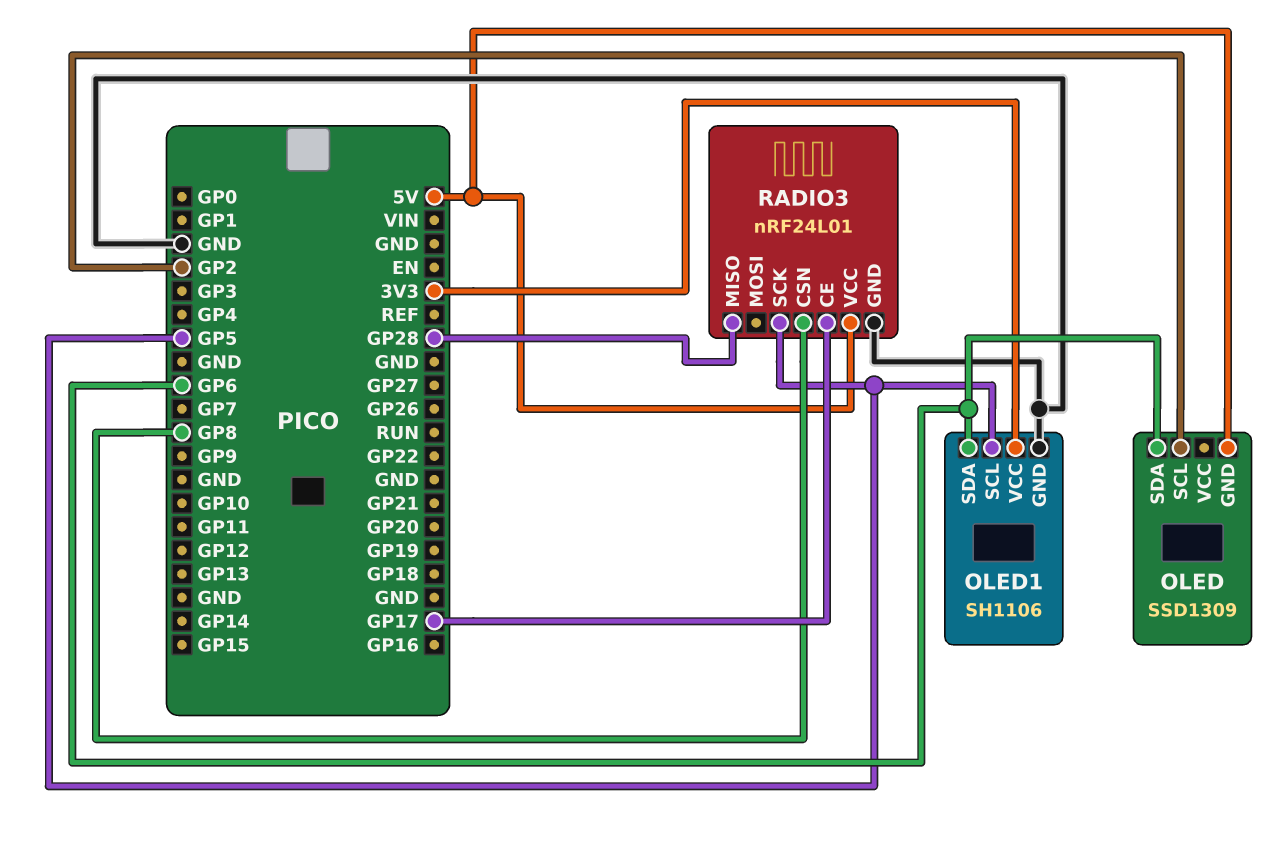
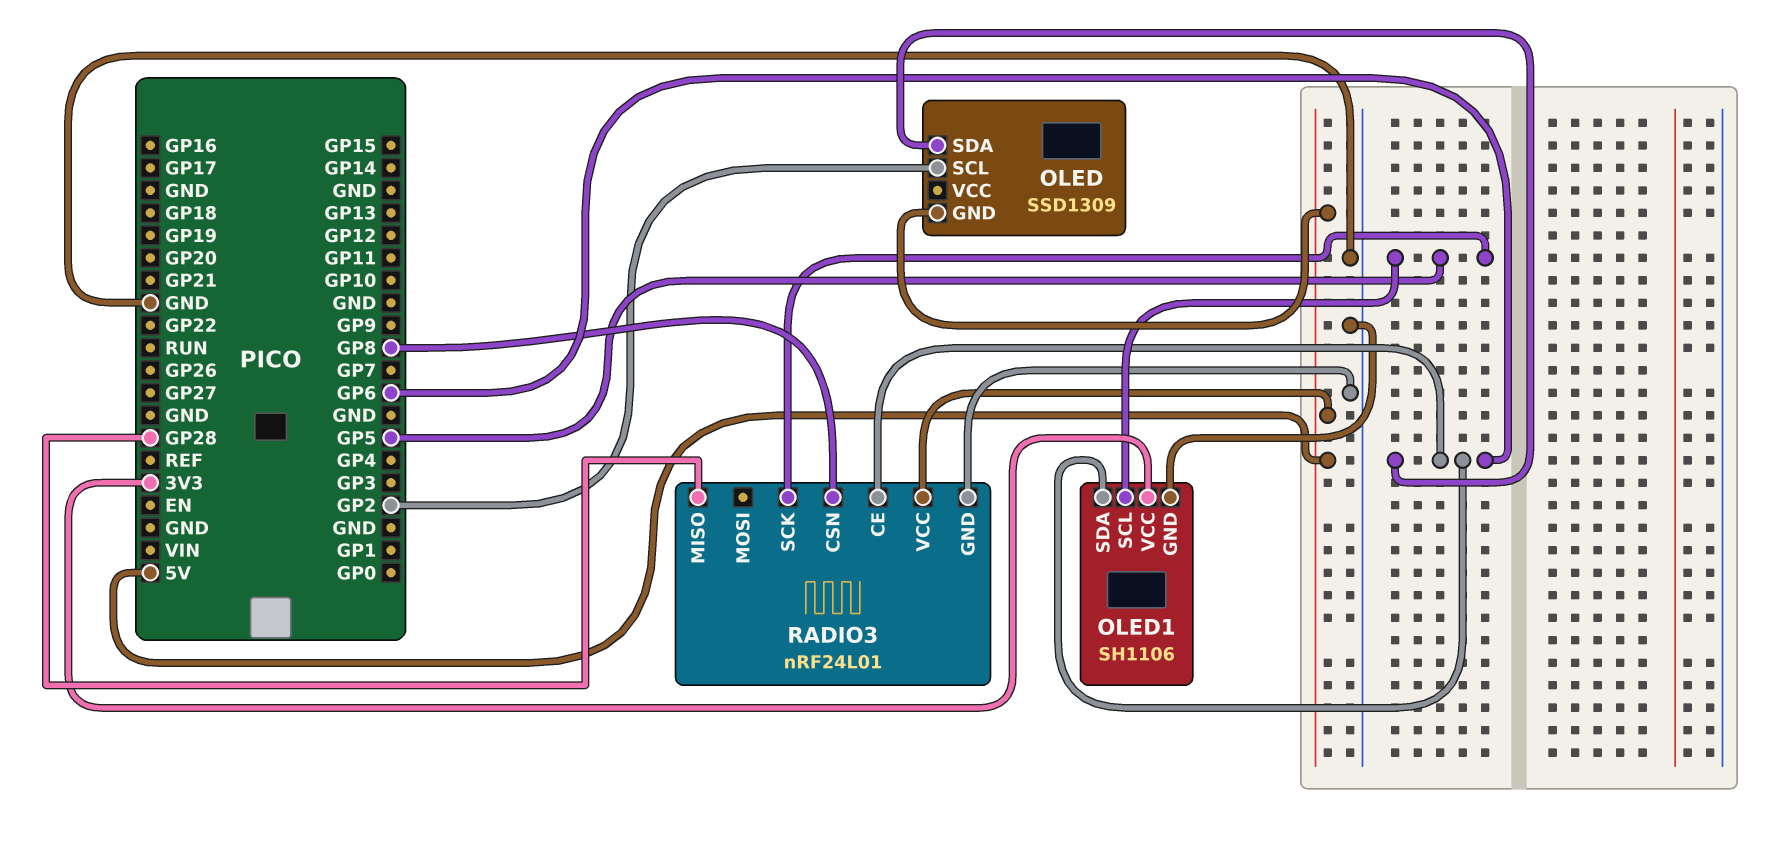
RADIO3 pin CE: GP17 -> GP6

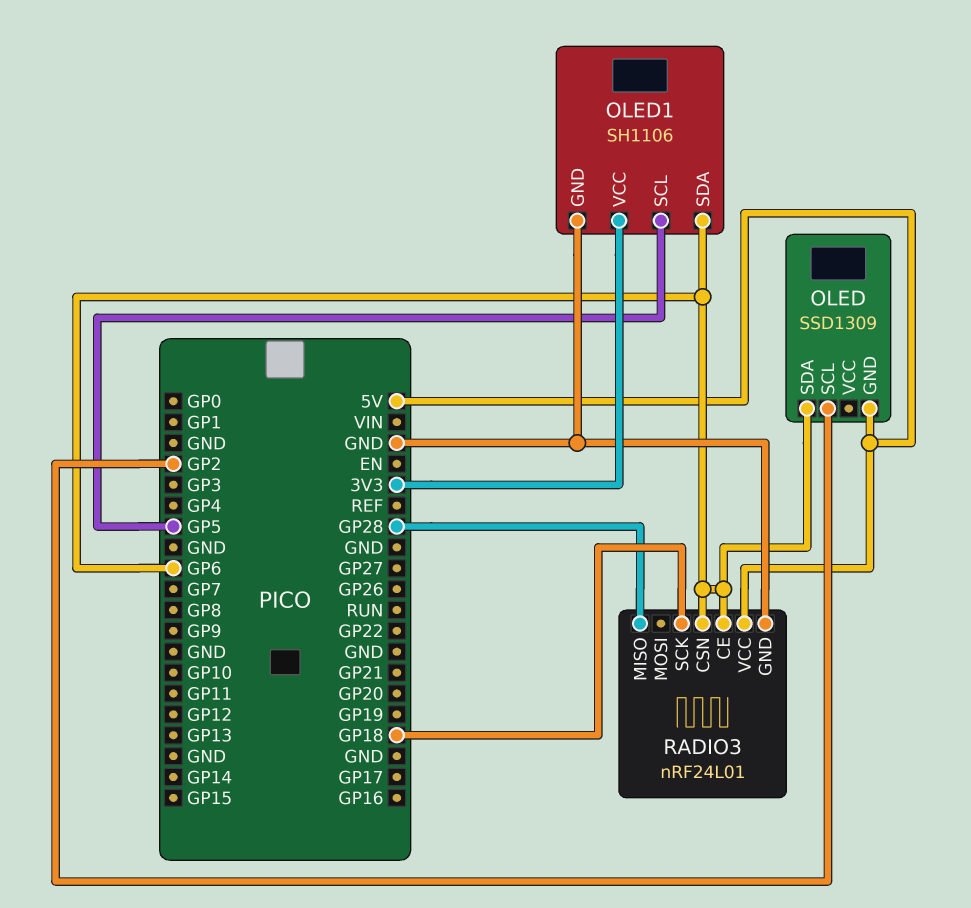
RADIO3 pin CSN: GP8 -> GP6
RADIO3 pin SCK: GP5 -> GP18

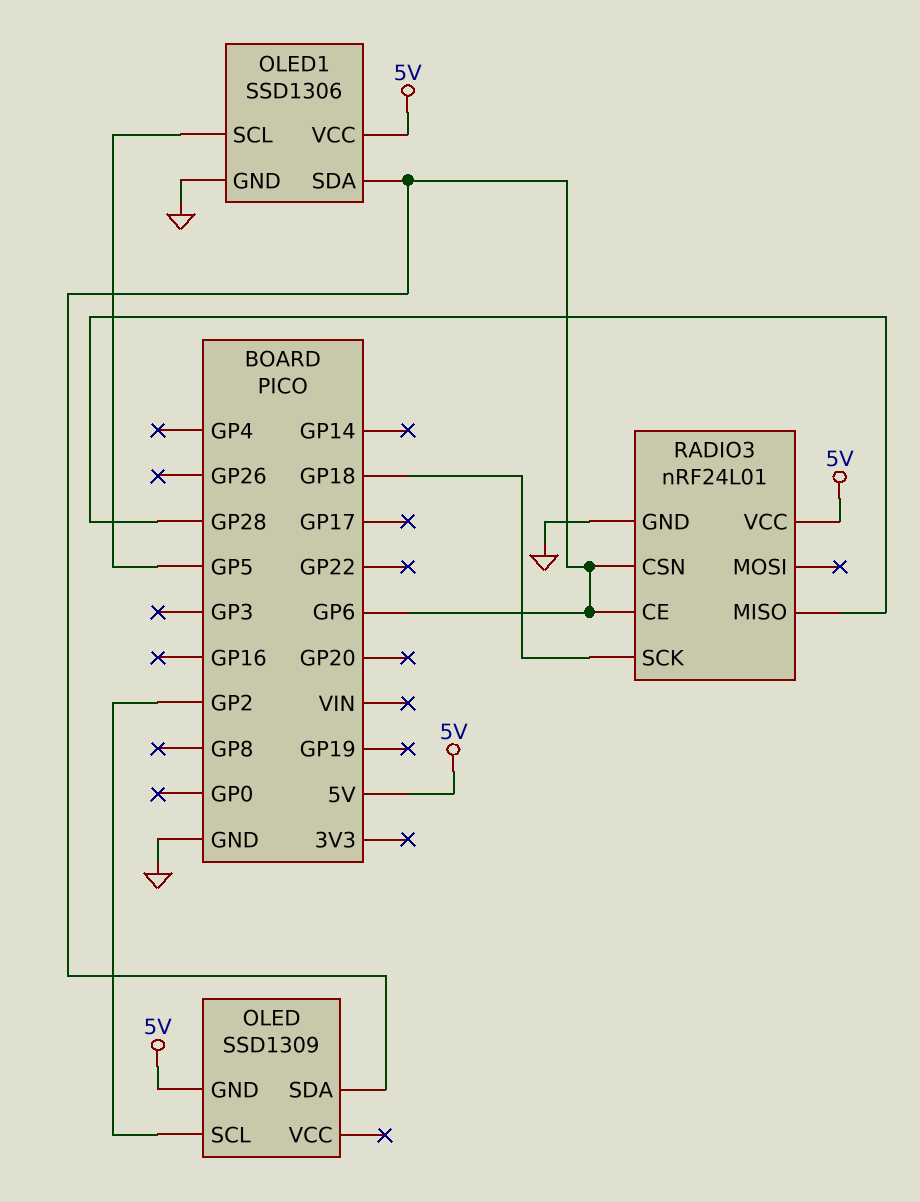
OLED1: SH1106 -> SSD1306
OLED1 pin VCC: 3V3 -> 5V

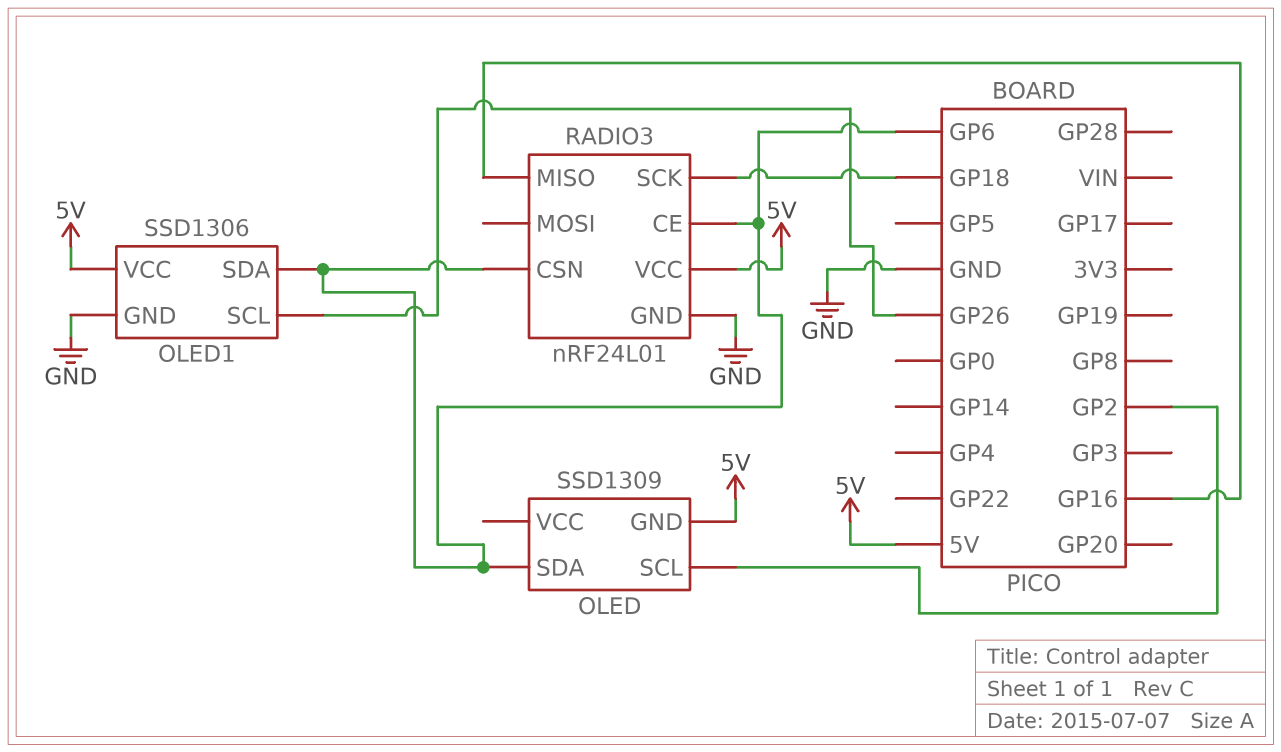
OLED1 pin SCL: GP5 -> GP26
RADIO3 pin MISO: GP28 -> GP16

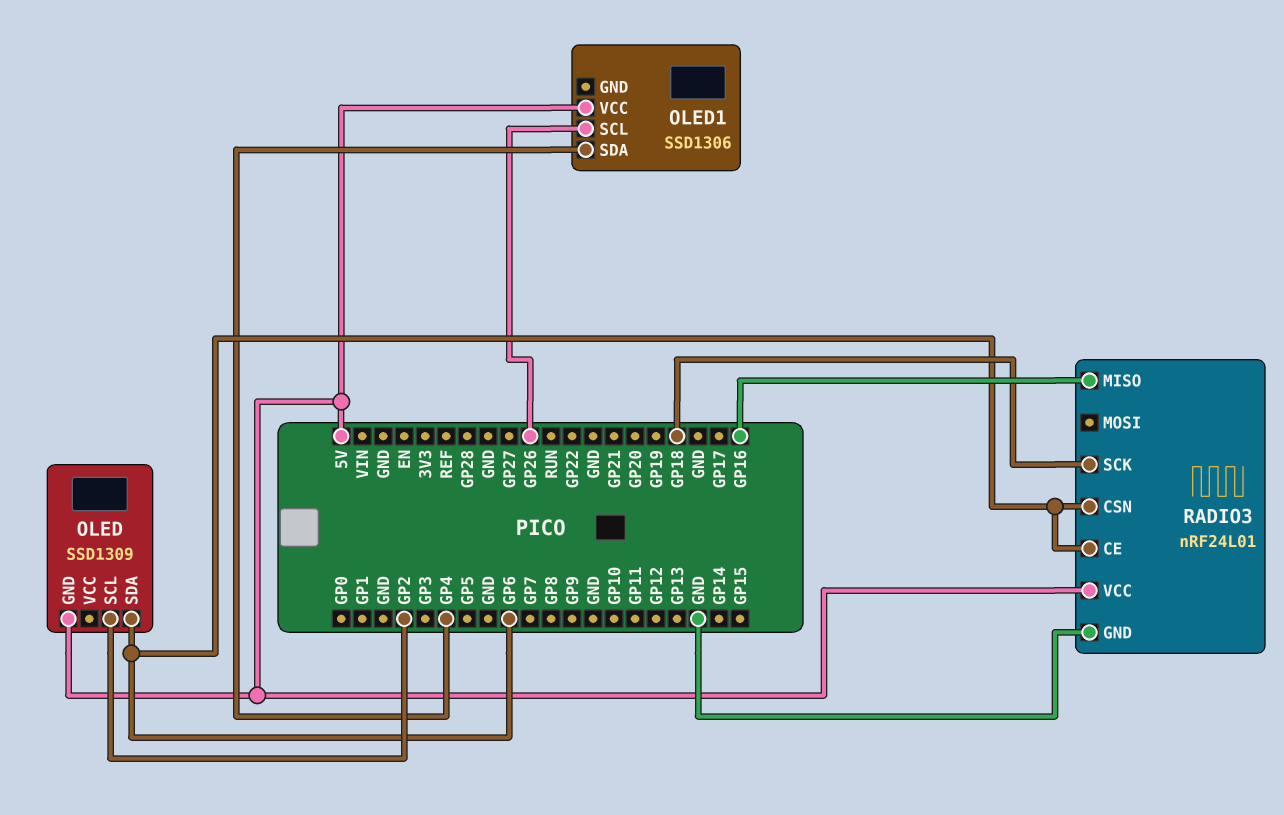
OLED1 pin GND: GND -> none
OLED1 pin SDA: GP6 -> GP4

